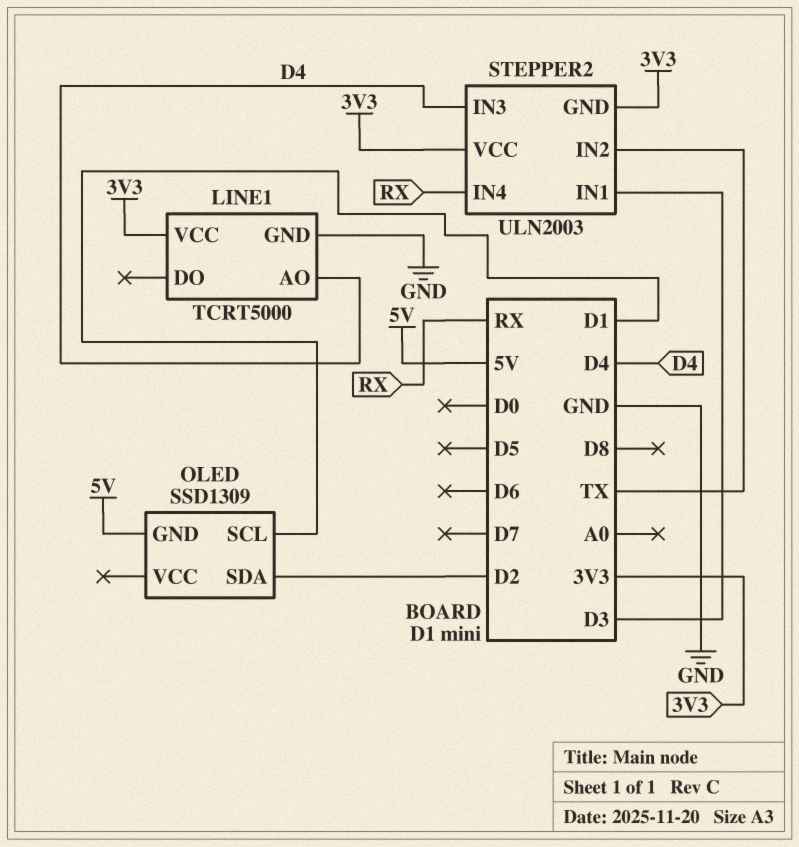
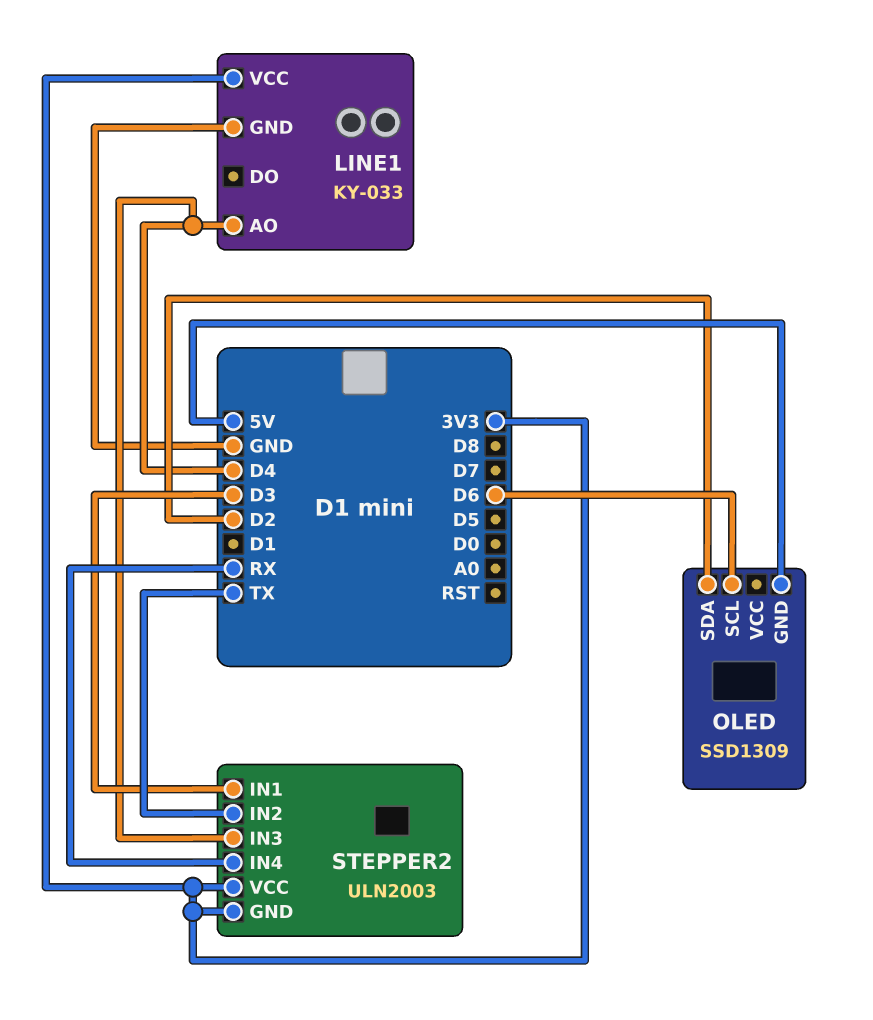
LINE1: TCRT5000 -> KY-033
OLED pin SCL: D1 -> D6

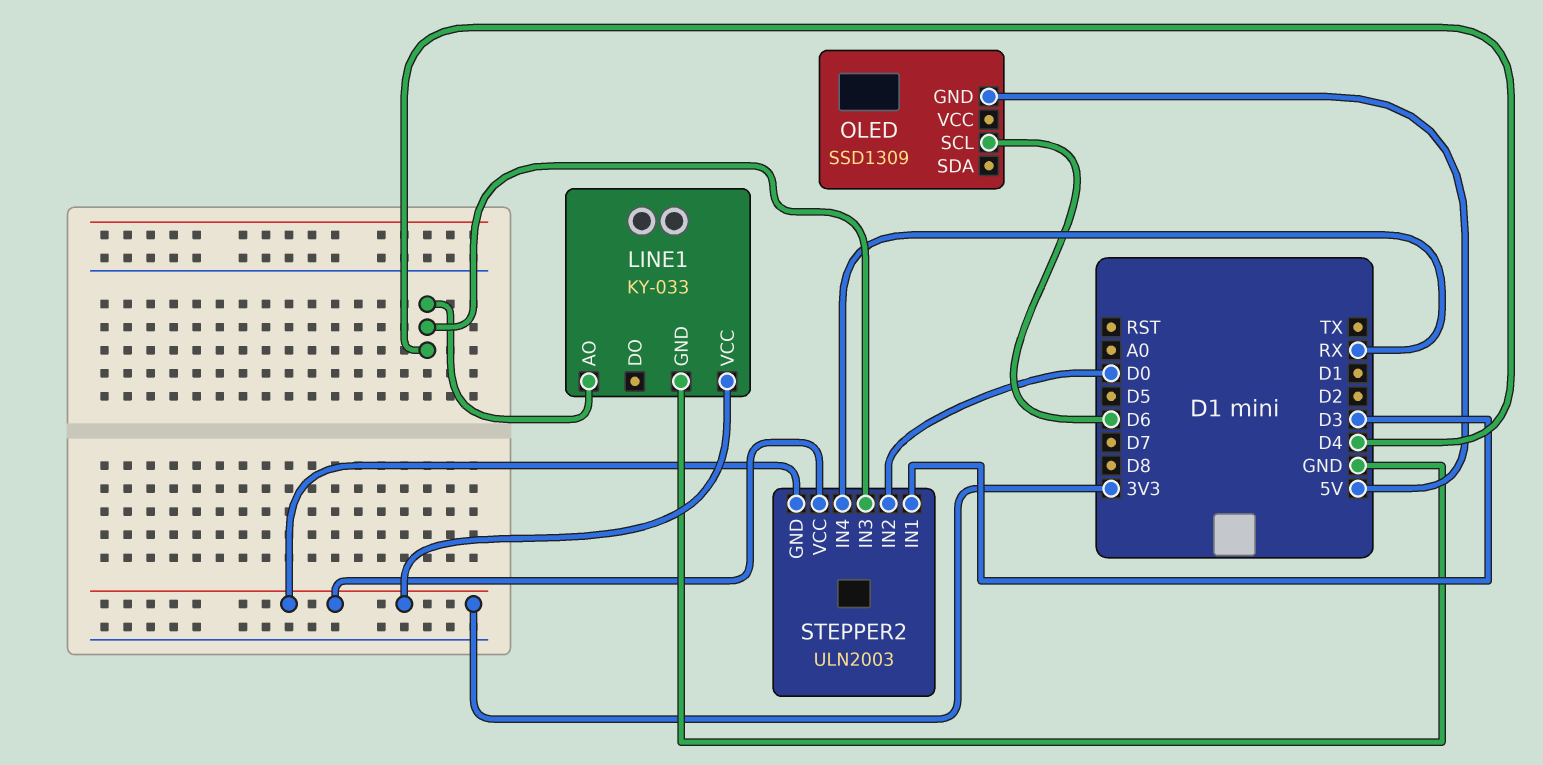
OLED pin SDA: D2 -> none
STEPPER2 pin IN2: TX -> D0

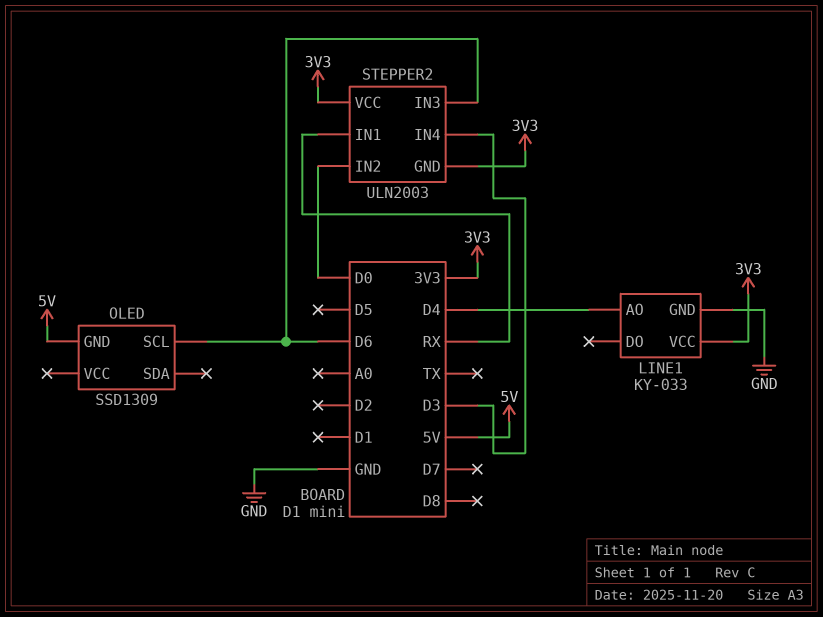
STEPPER2 pin IN1: D3 -> RX
STEPPER2 pin IN3: D4 -> D6
STEPPER2 pin IN4: RX -> D3

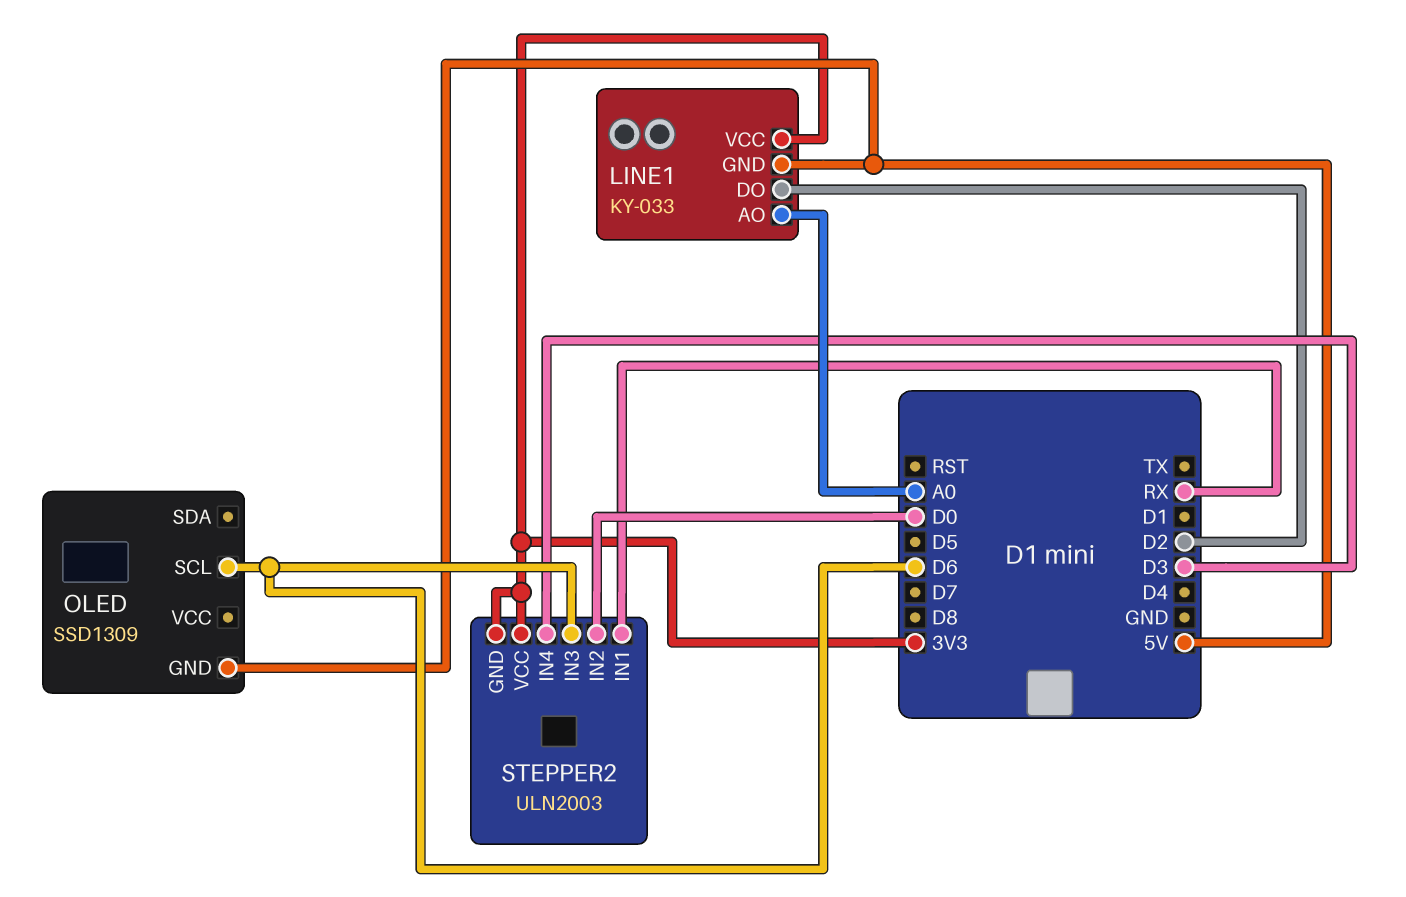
LINE1 pin AO: D4 -> A0
LINE1 pin DO: none -> D2
LINE1 pin GND: GND -> 5V

